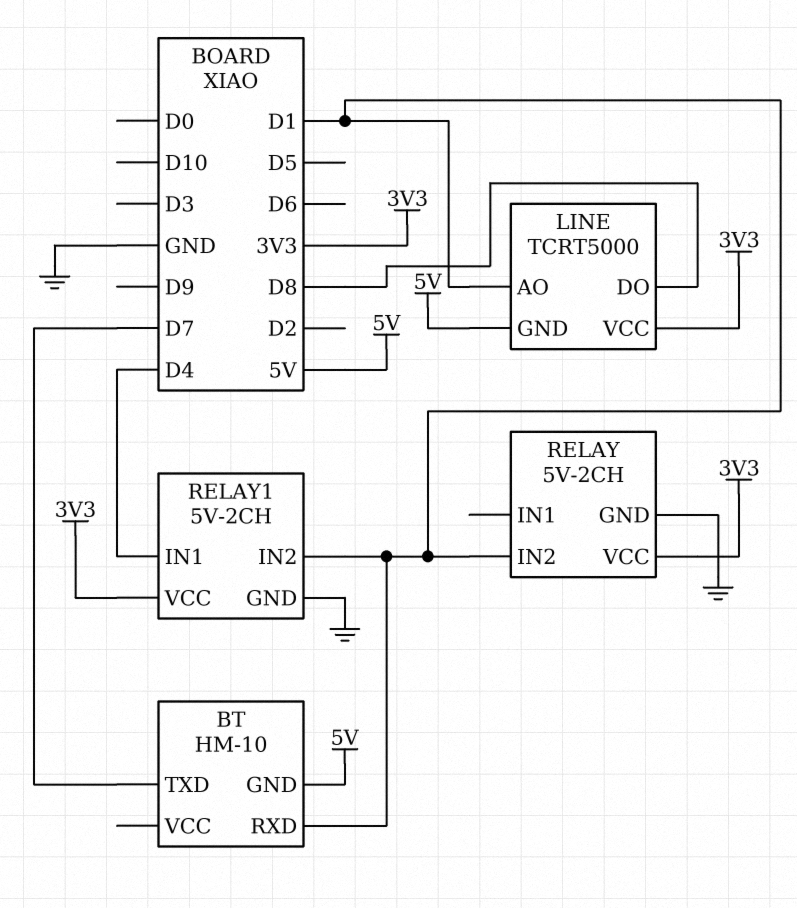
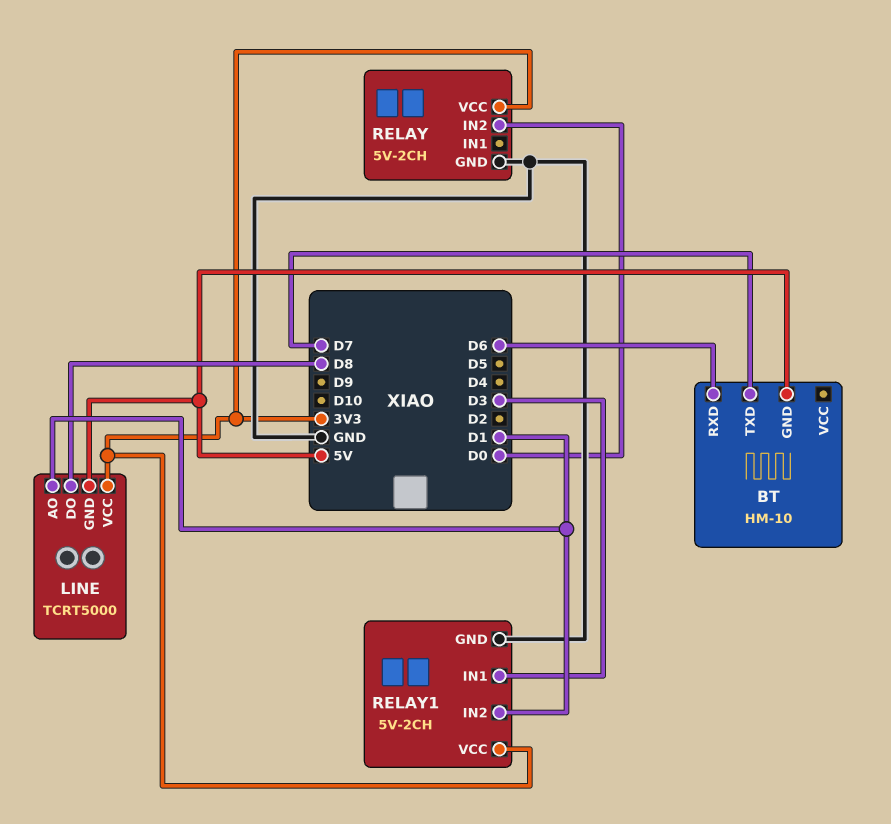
BT pin RXD: D1 -> D6
RELAY pin IN2: D1 -> D0
RELAY1 pin IN1: D4 -> D3

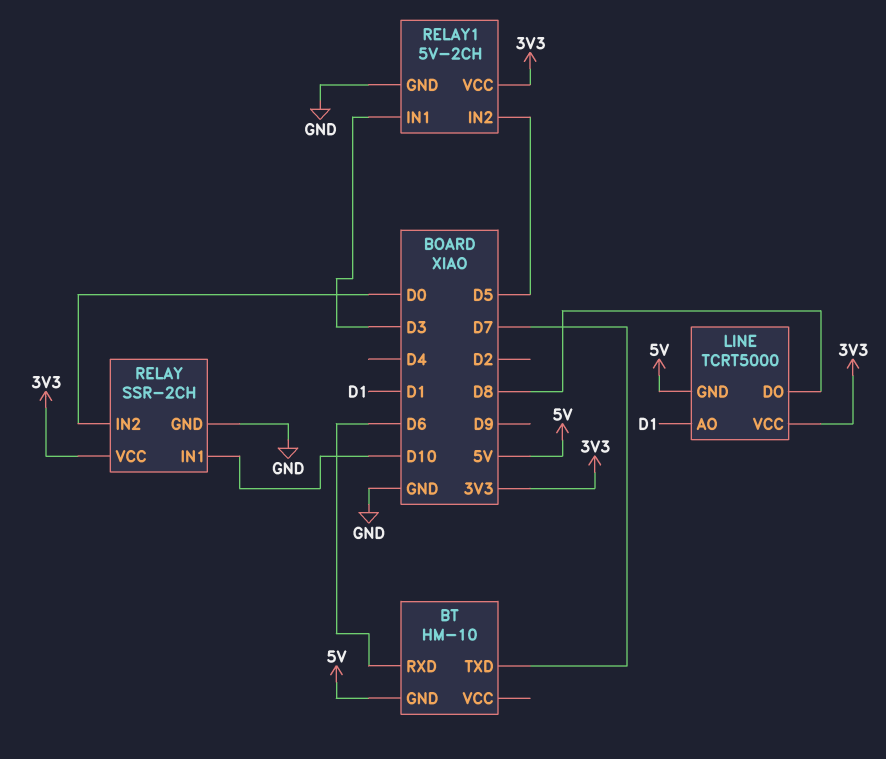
RELAY: 5V-2CH -> SSR-2CH
RELAY pin IN1: none -> D10
RELAY1 pin IN2: D1 -> D5

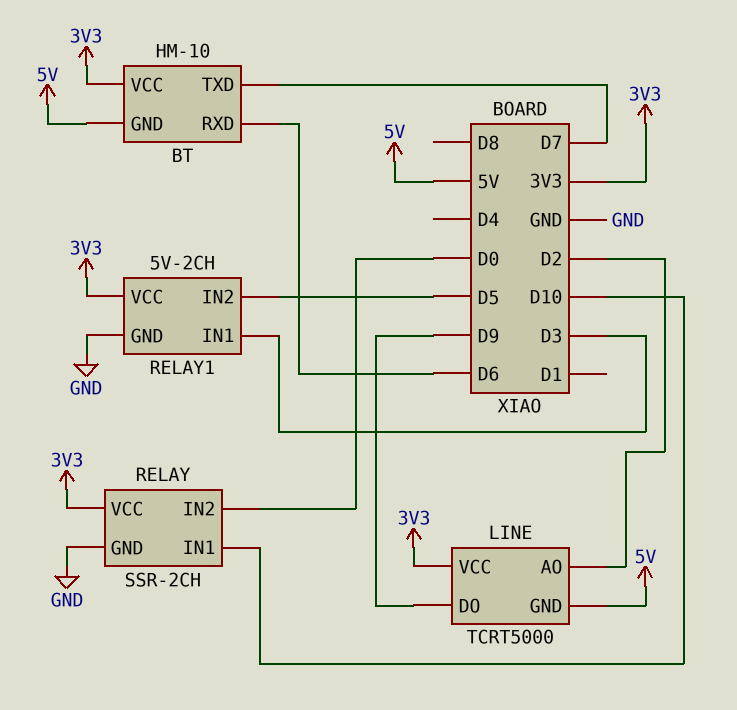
BT pin VCC: none -> 3V3
LINE pin AO: D1 -> D2
LINE pin DO: D8 -> D9

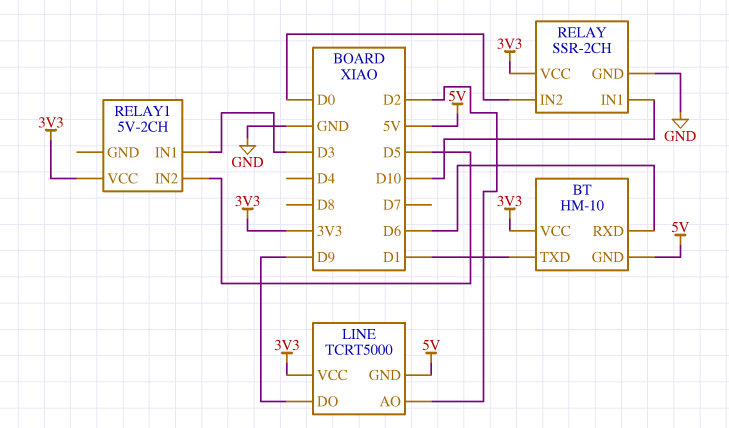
BT pin TXD: D7 -> D1
RELAY1 pin GND: GND -> none

